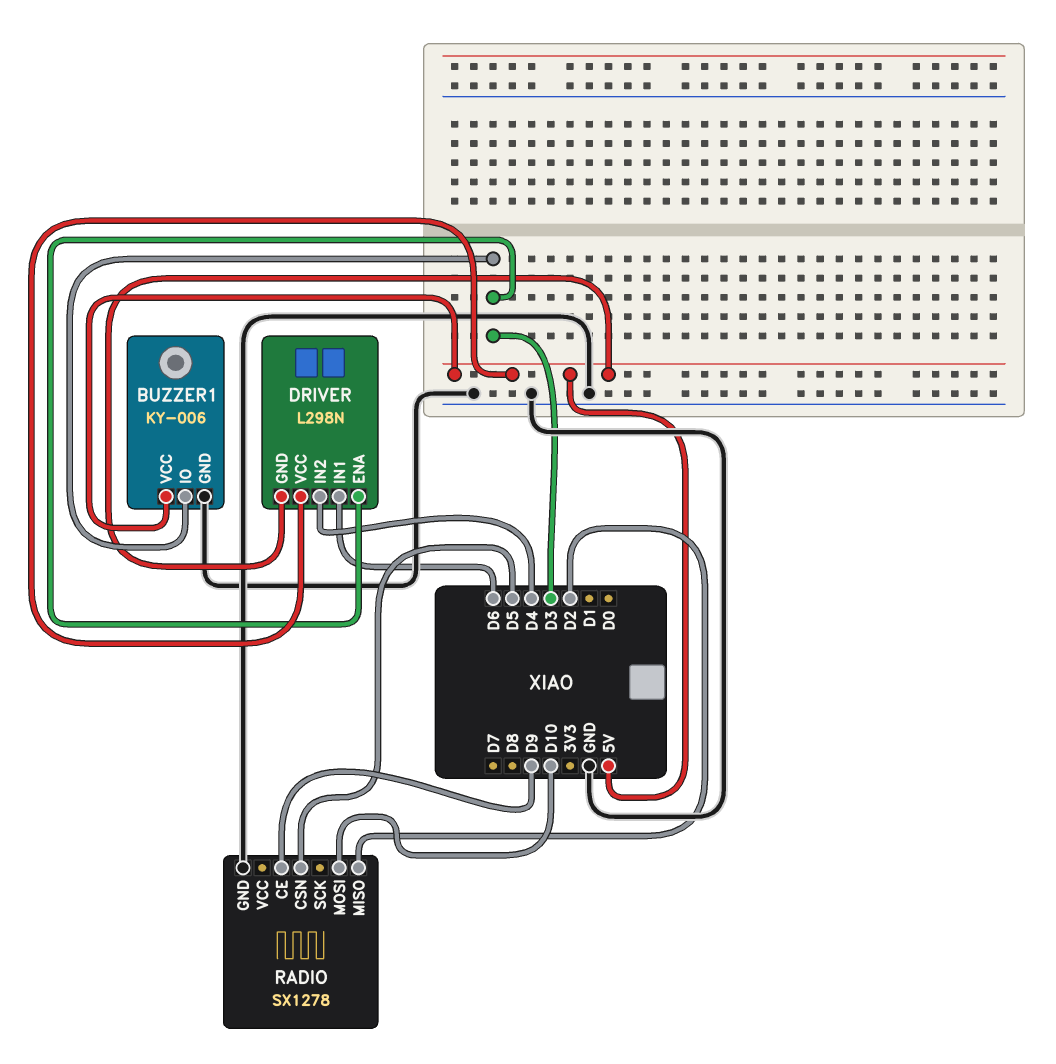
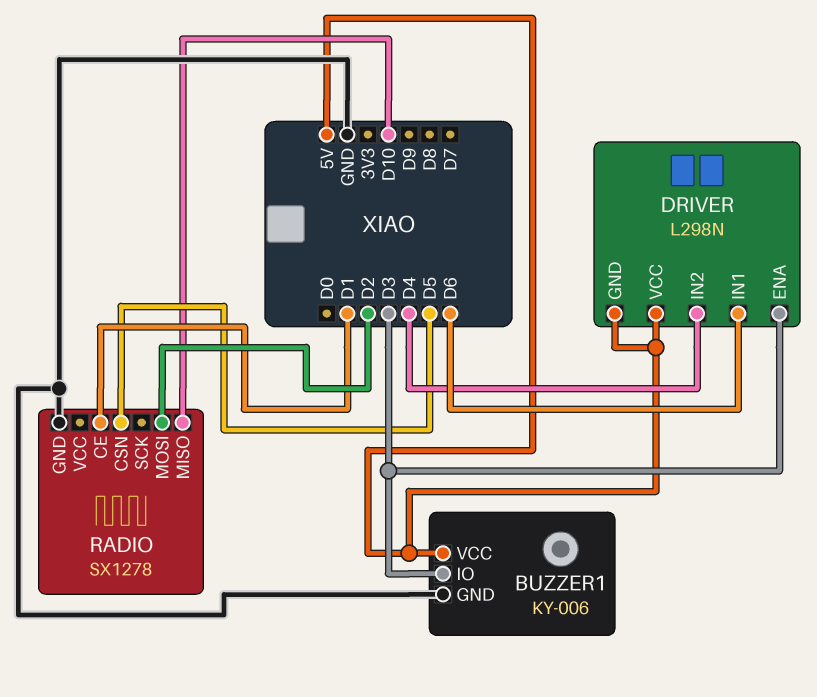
RADIO pin CE: D9 -> D1
RADIO pin MISO: D2 -> D10
RADIO pin MOSI: D10 -> D2

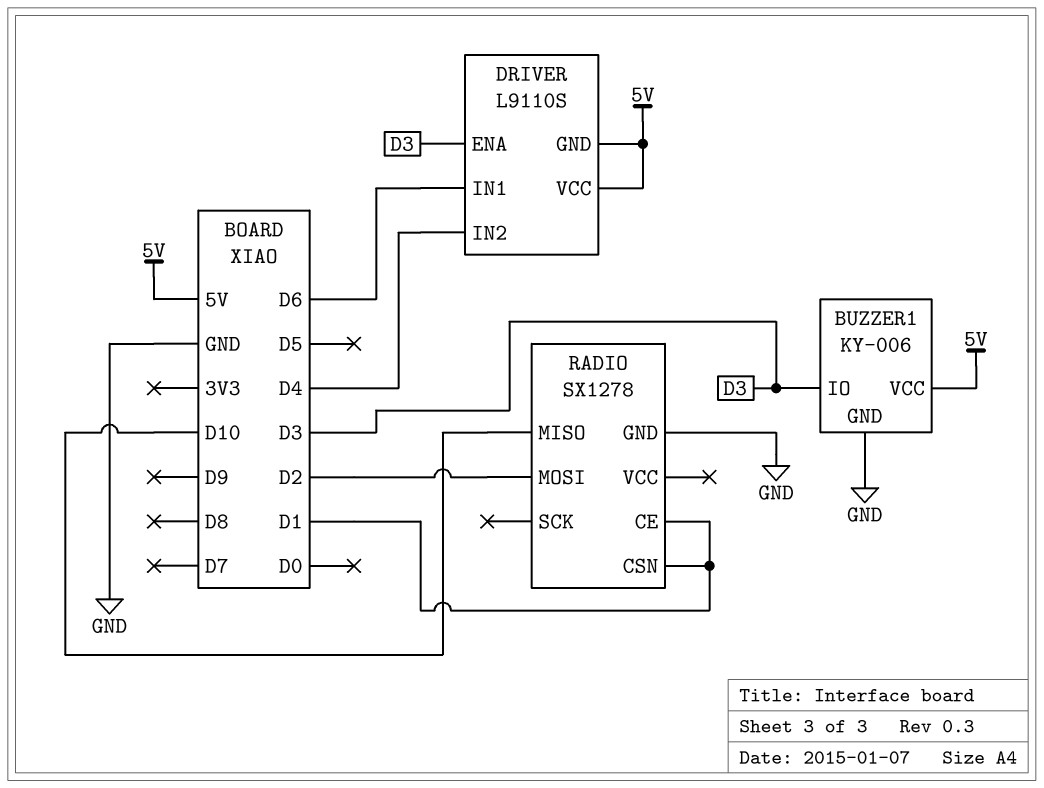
DRIVER: L298N -> L9110S
RADIO pin CSN: D5 -> D1

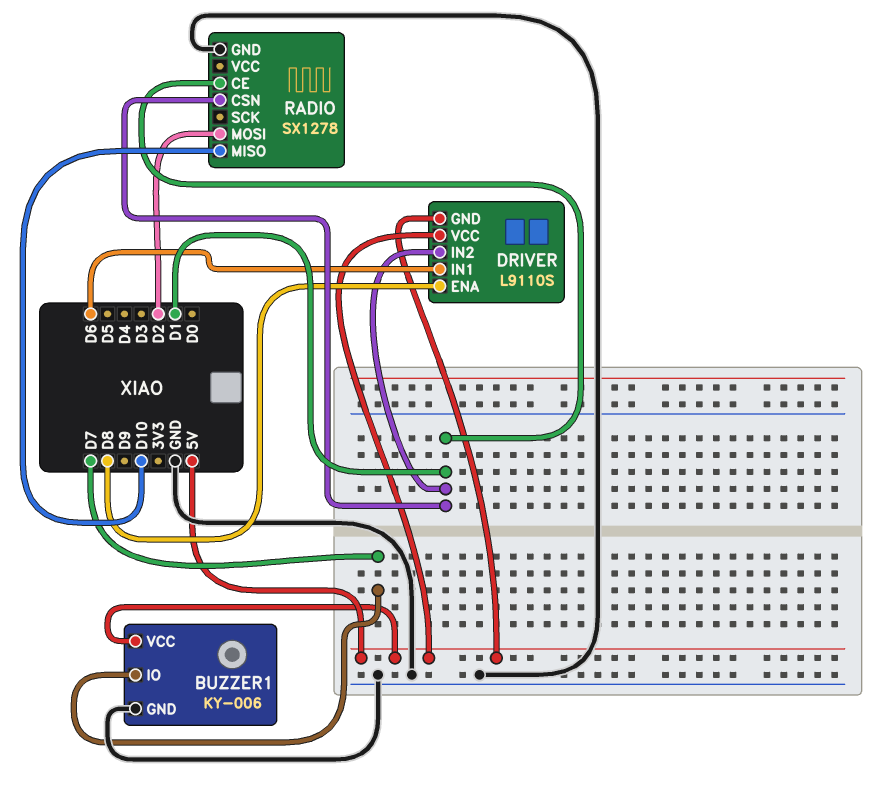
BUZZER1 pin IO: D3 -> D7
DRIVER pin ENA: D3 -> D8
DRIVER pin IN2: D4 -> D1

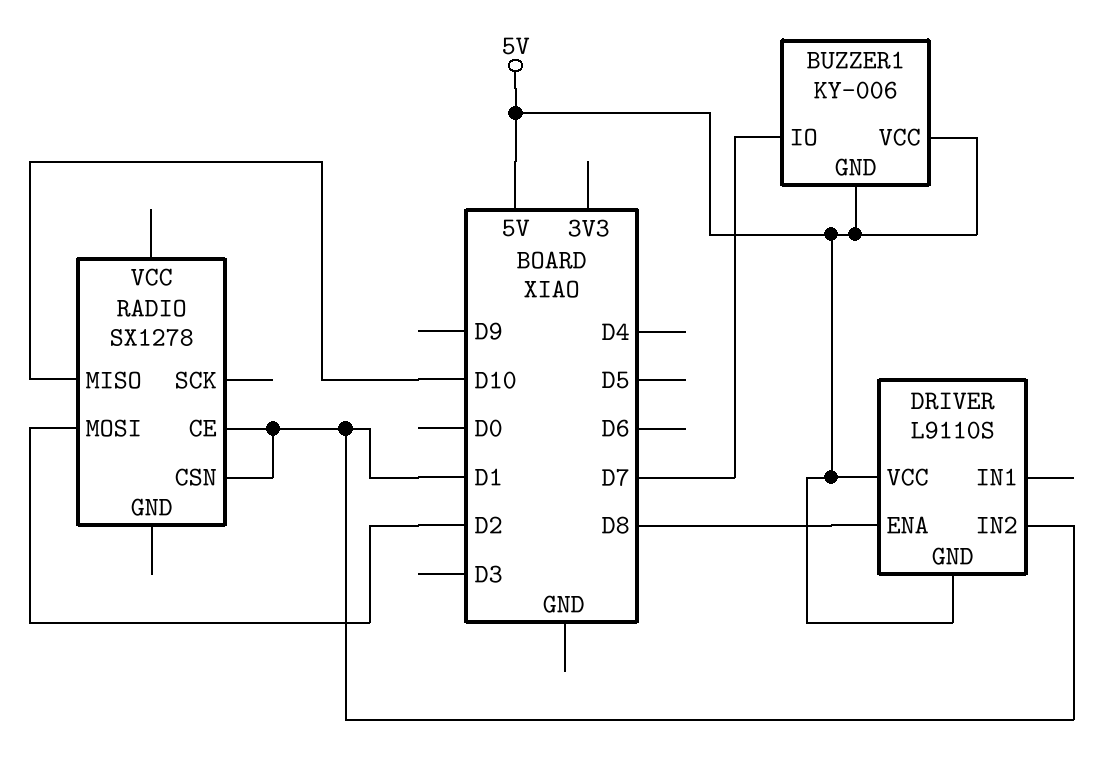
BUZZER1 pin GND: GND -> 5V
DRIVER pin IN1: D6 -> none
RADIO pin GND: GND -> none

